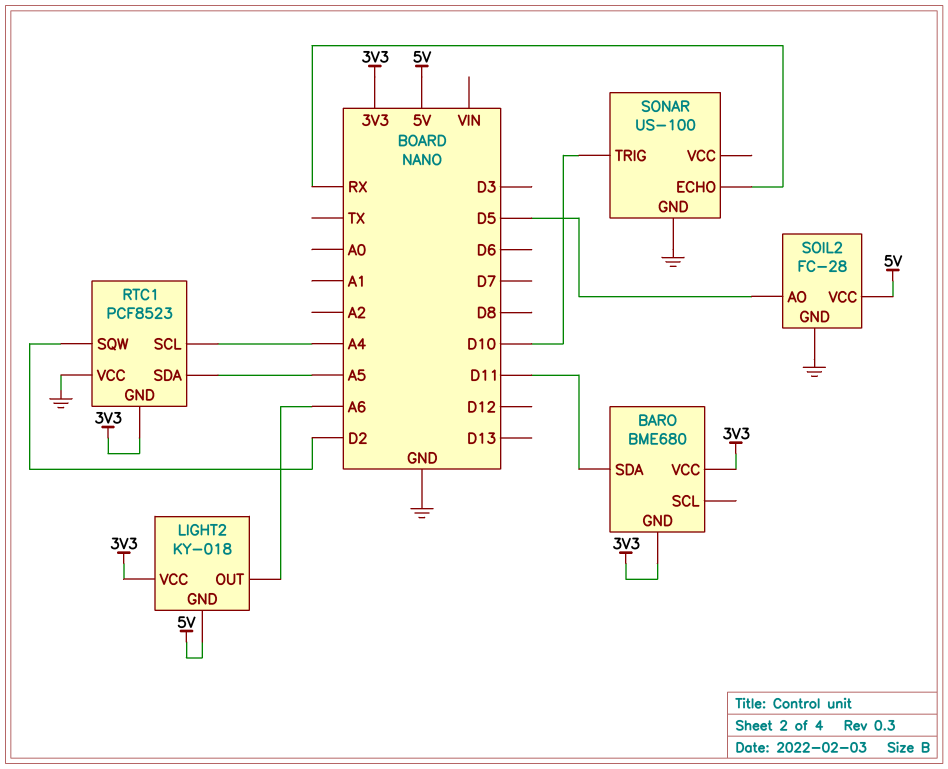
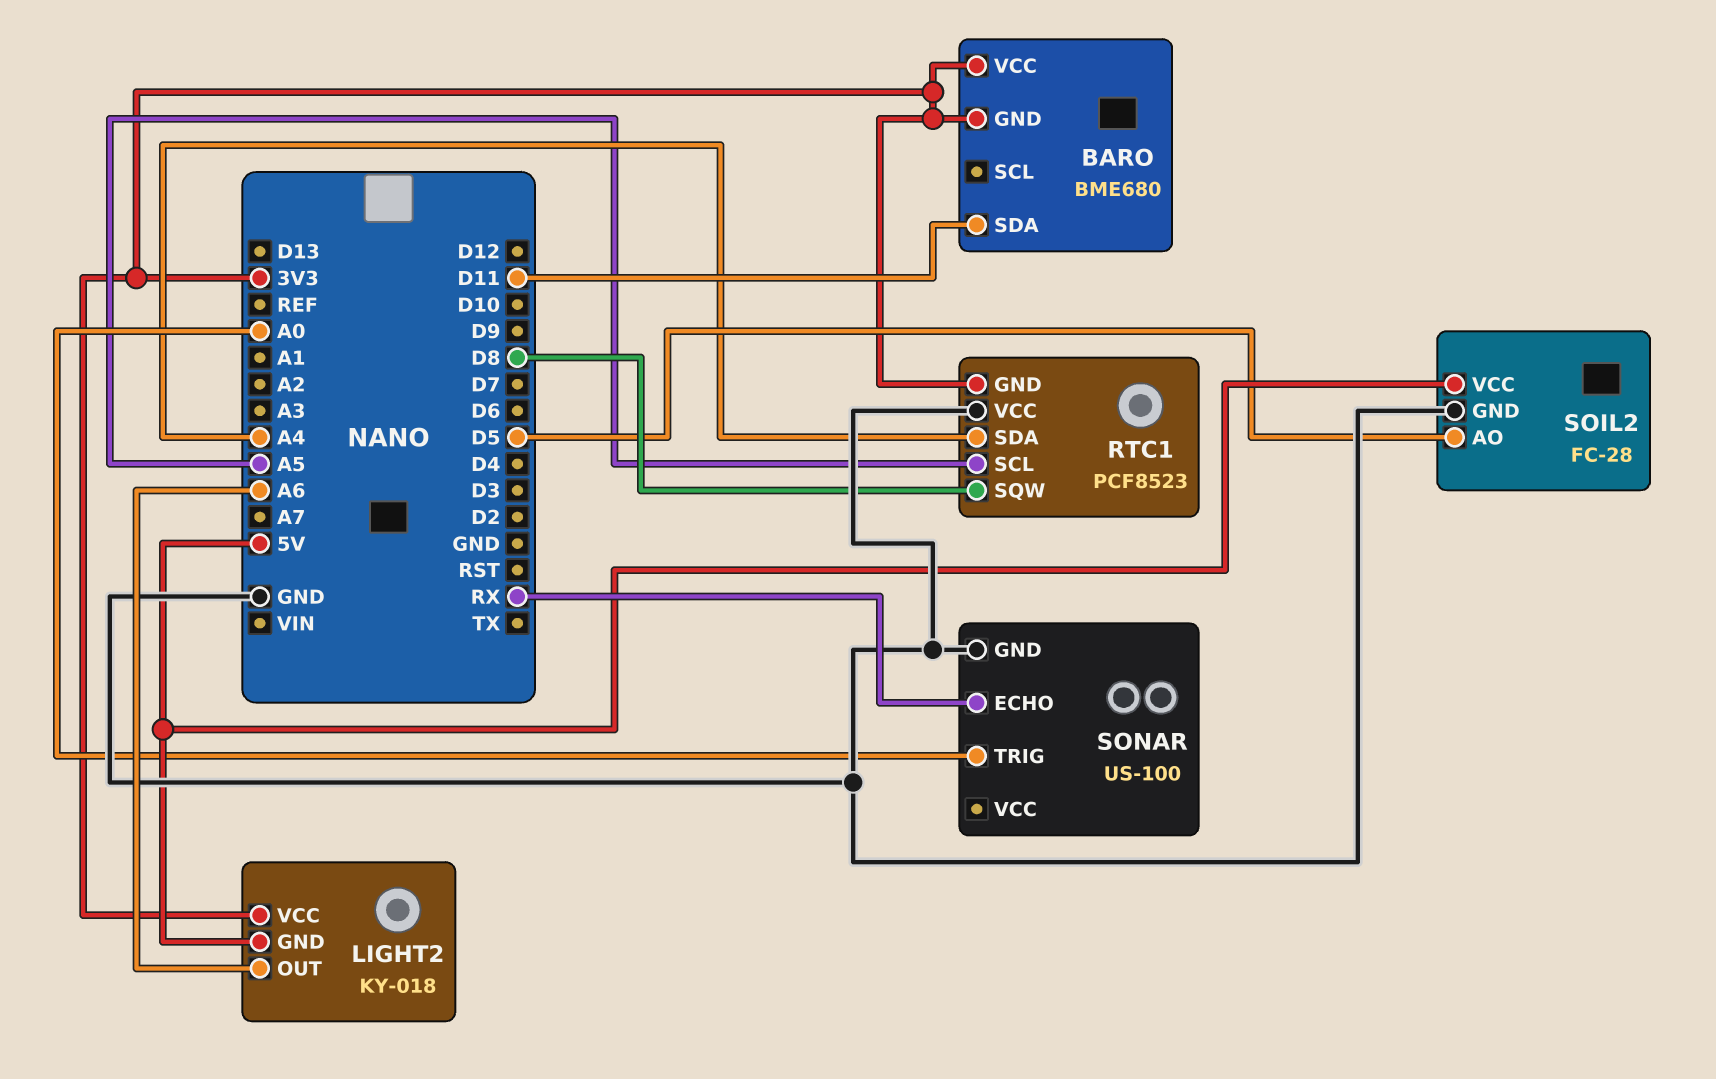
RTC1 pin SCL: A4 -> A5
RTC1 pin SDA: A5 -> A4
RTC1 pin SQW: D2 -> D8
SONAR pin TRIG: D10 -> A0

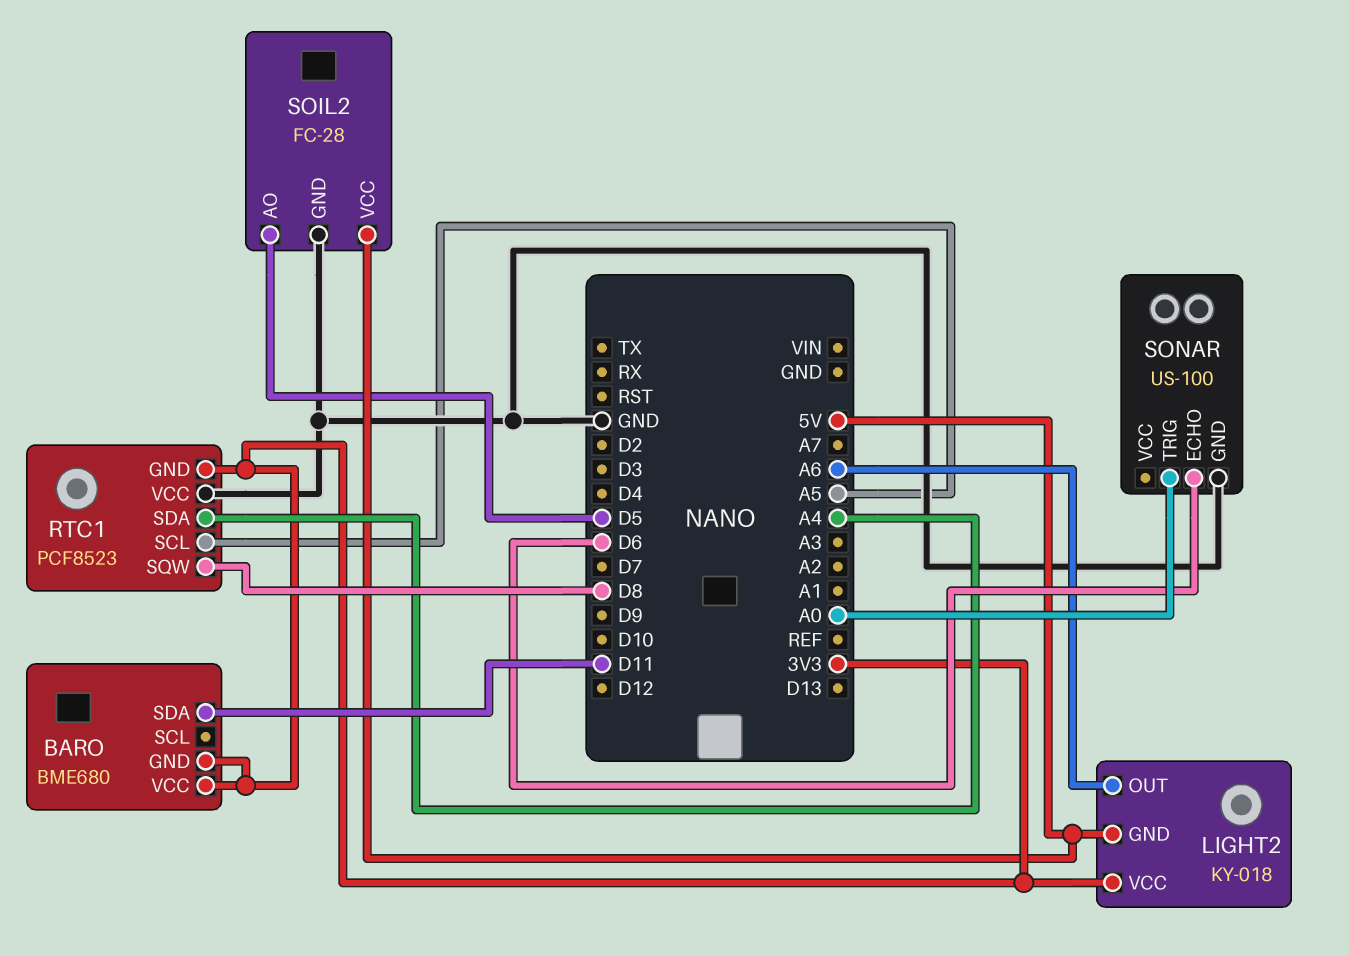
SONAR pin ECHO: RX -> D6

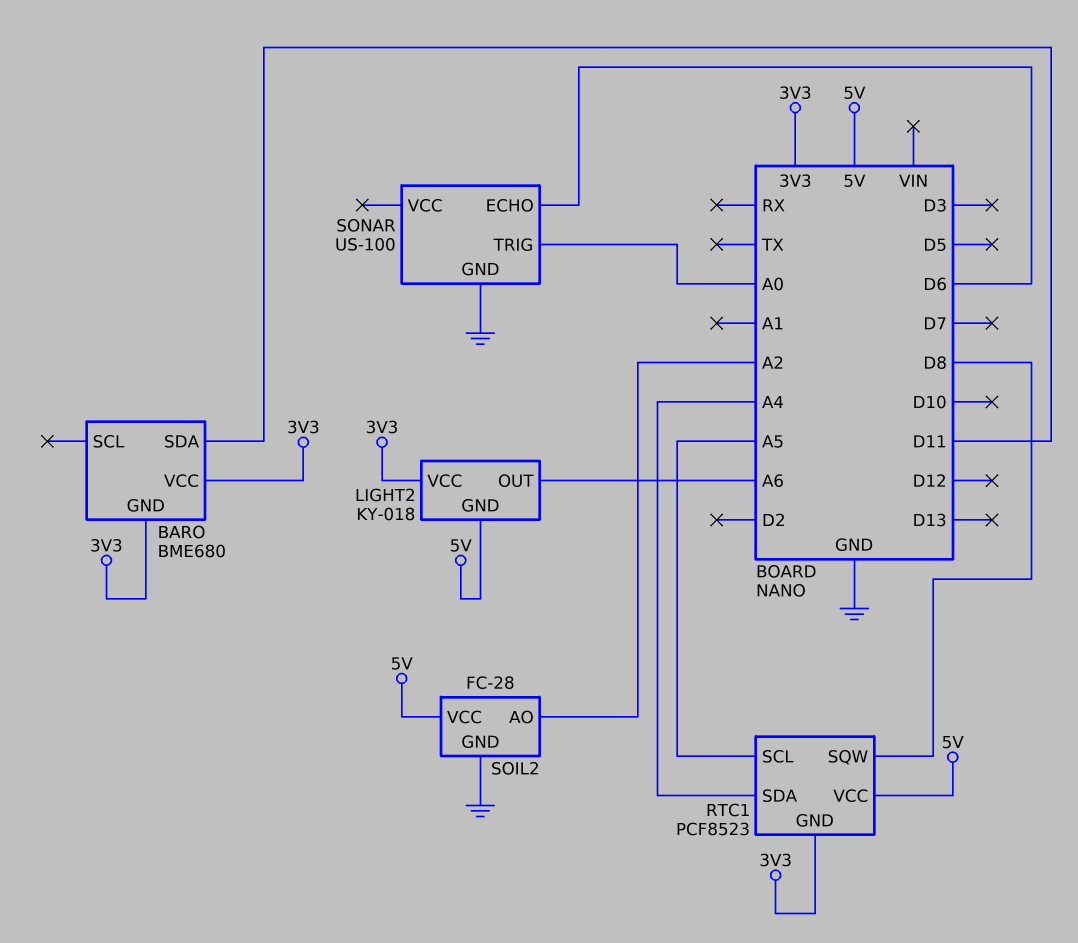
RTC1 pin VCC: GND -> 5V
SOIL2 pin AO: D5 -> A2

